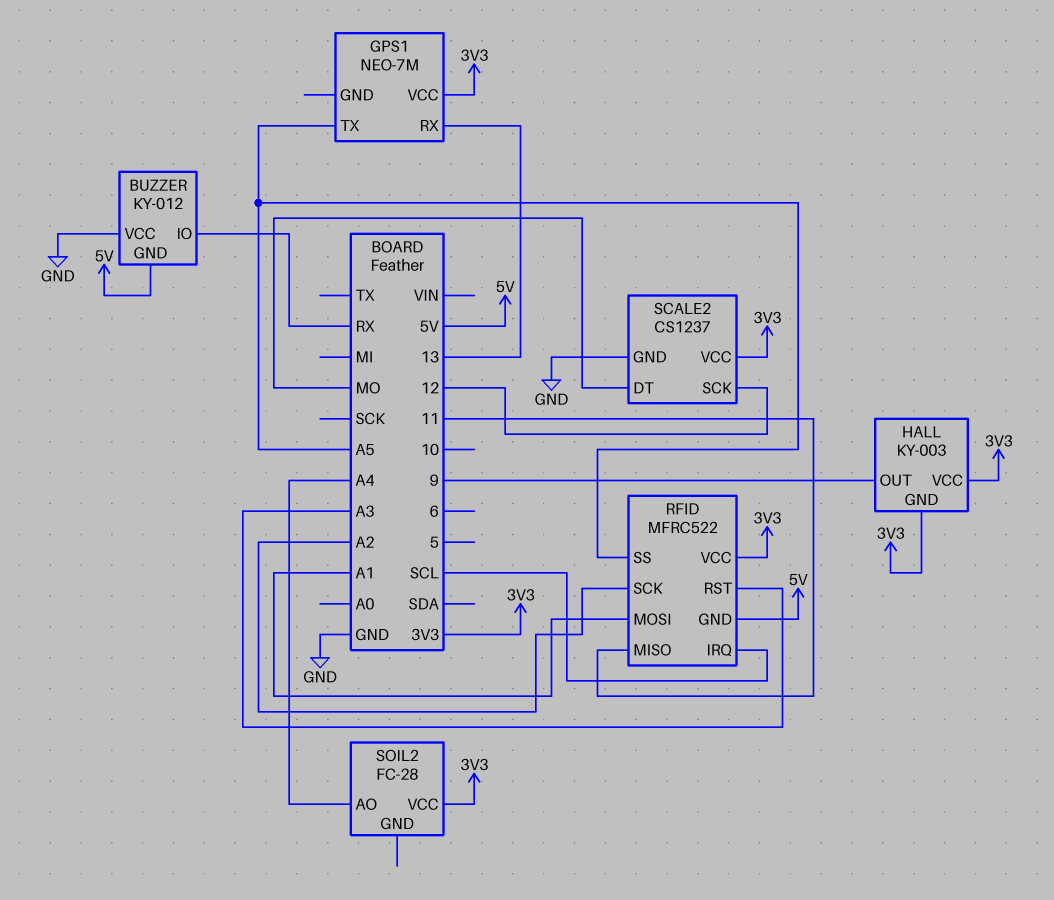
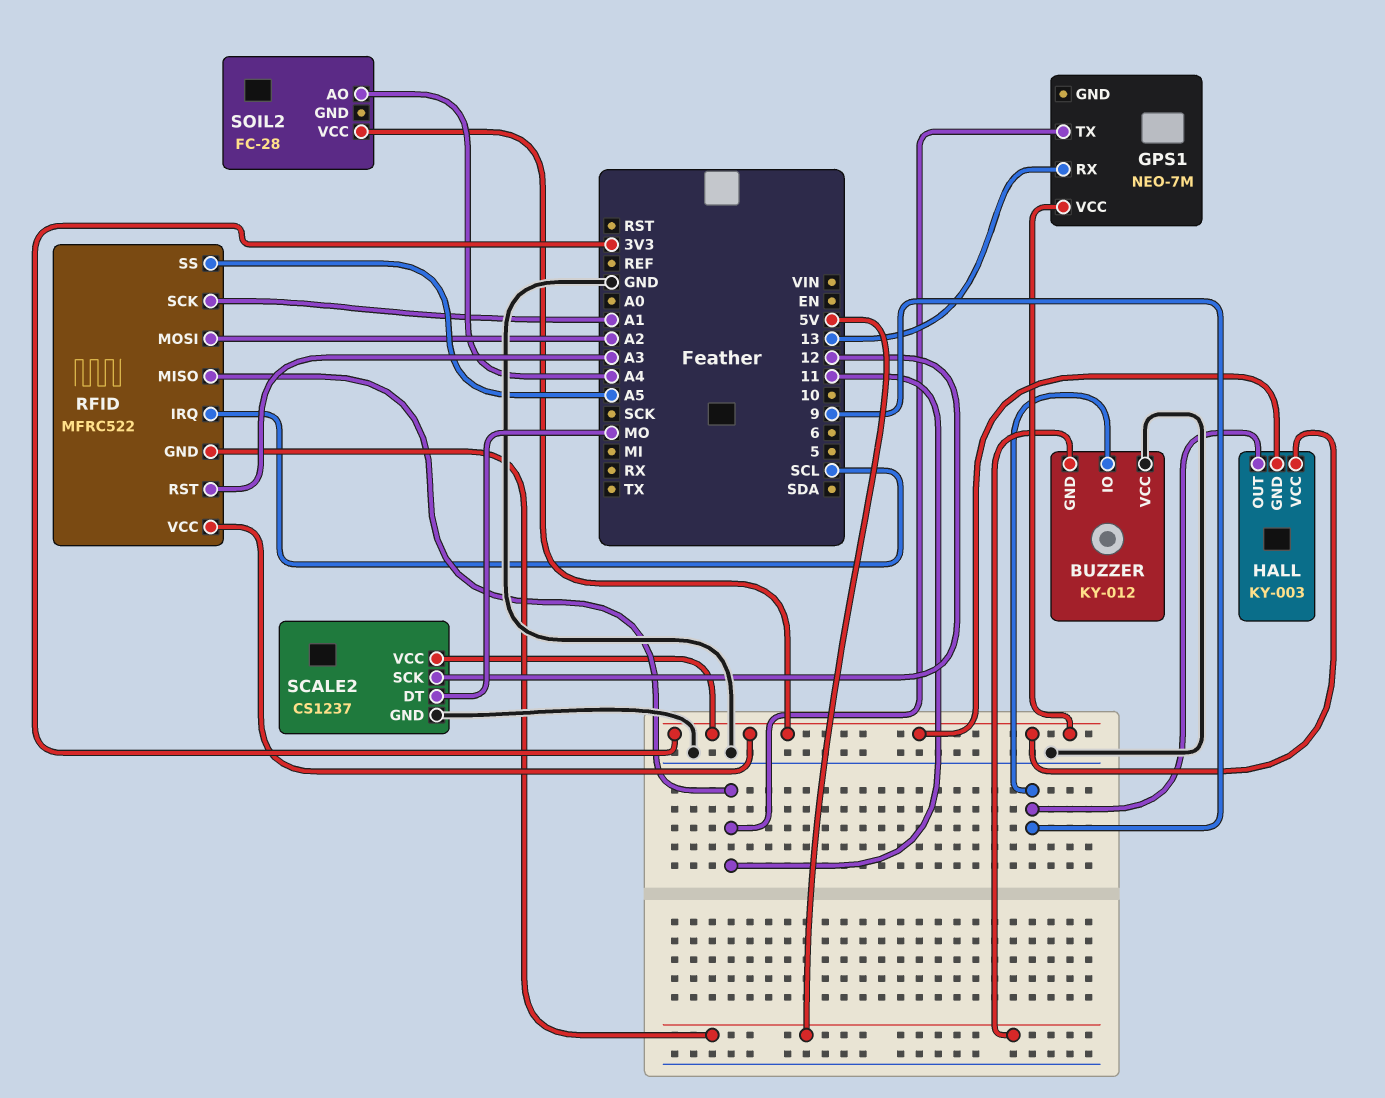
BUZZER pin IO: RX -> 9
GPS1 pin TX: A5 -> 11
RFID pin MOSI: A1 -> A2
RFID pin SCK: A2 -> A1

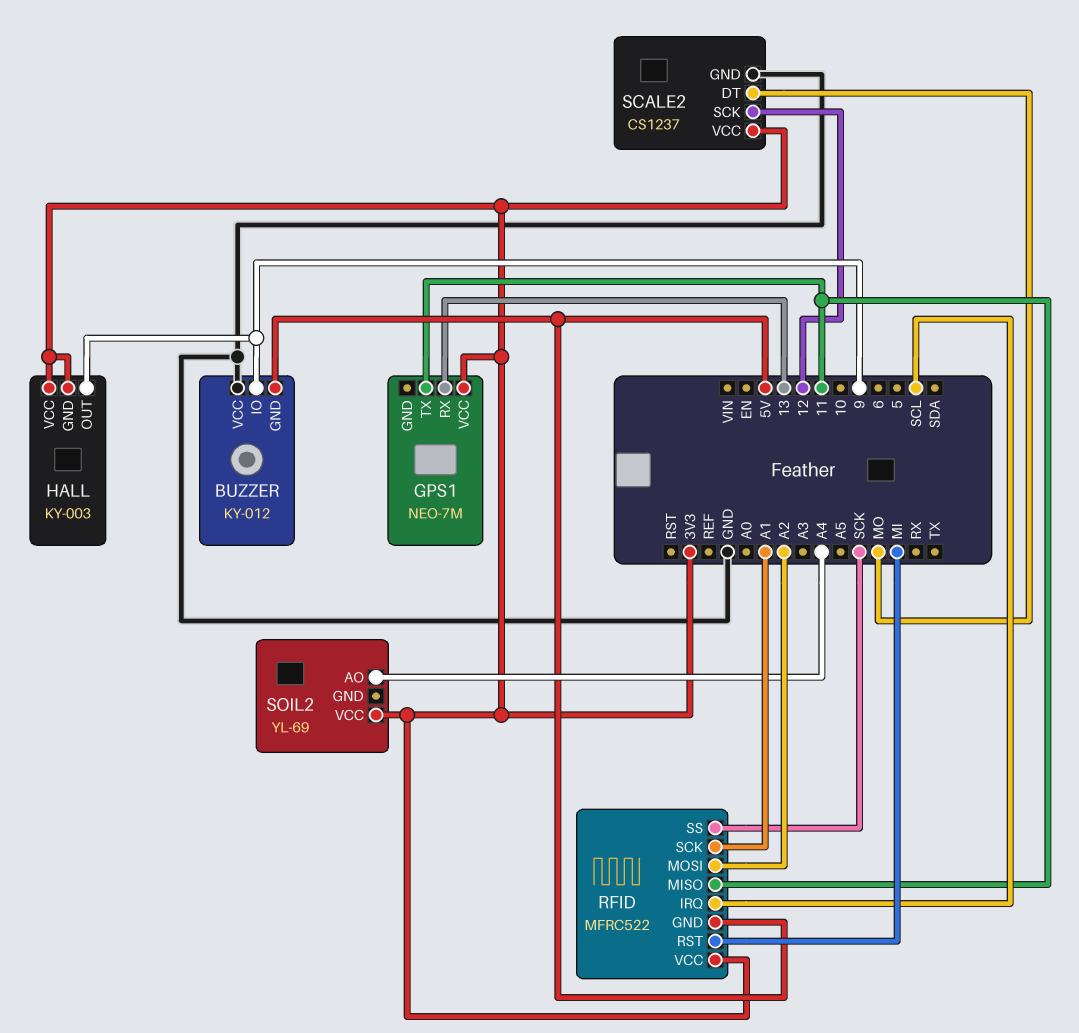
RFID pin RST: A3 -> MI
RFID pin SS: A5 -> SCK
SOIL2: FC-28 -> YL-69

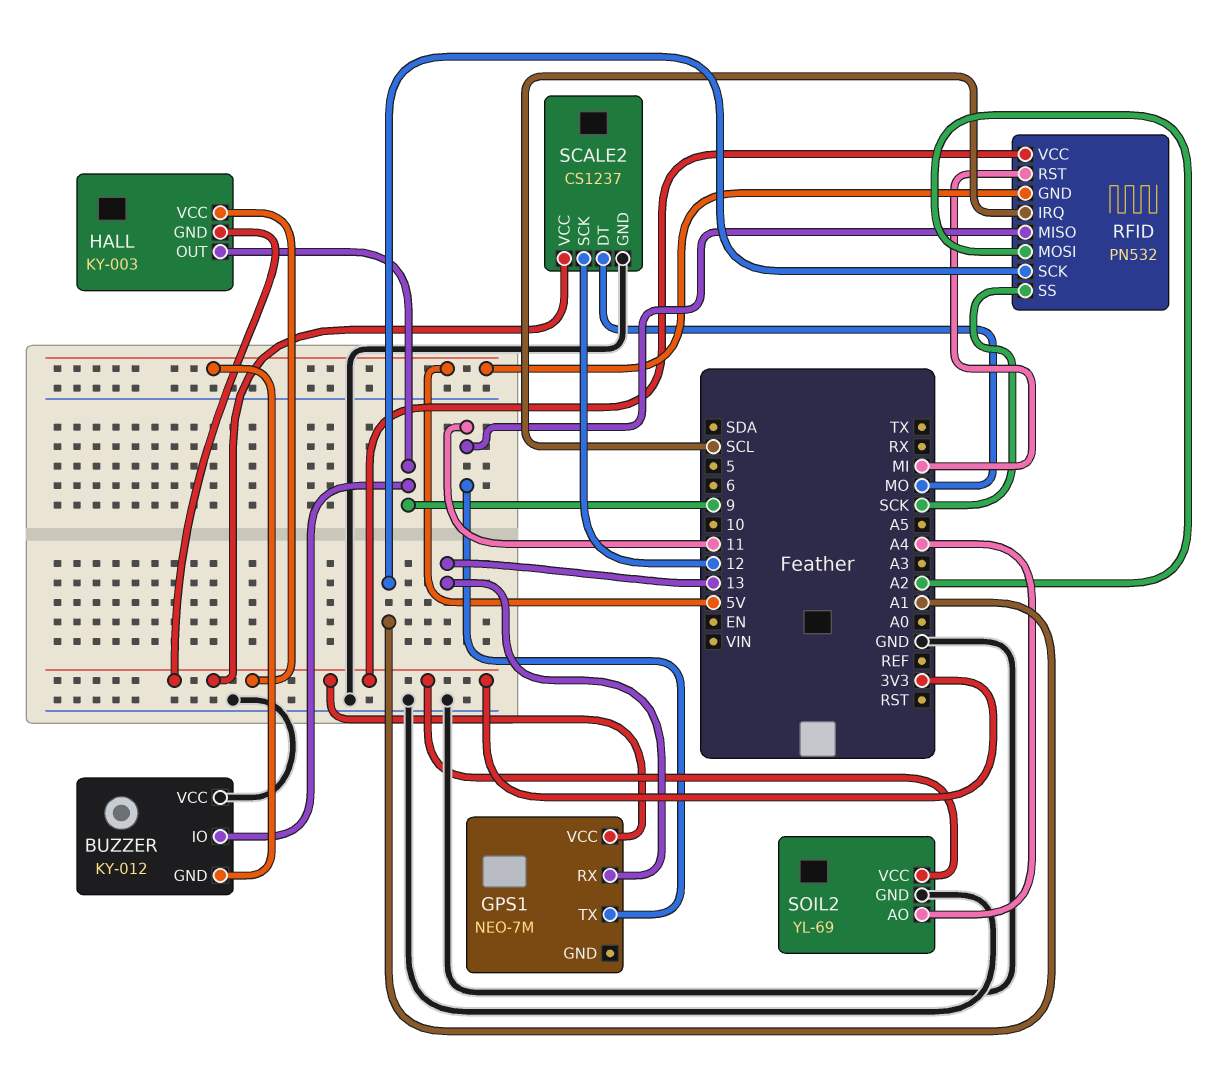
RFID: MFRC522 -> PN532
SOIL2 pin GND: none -> GND

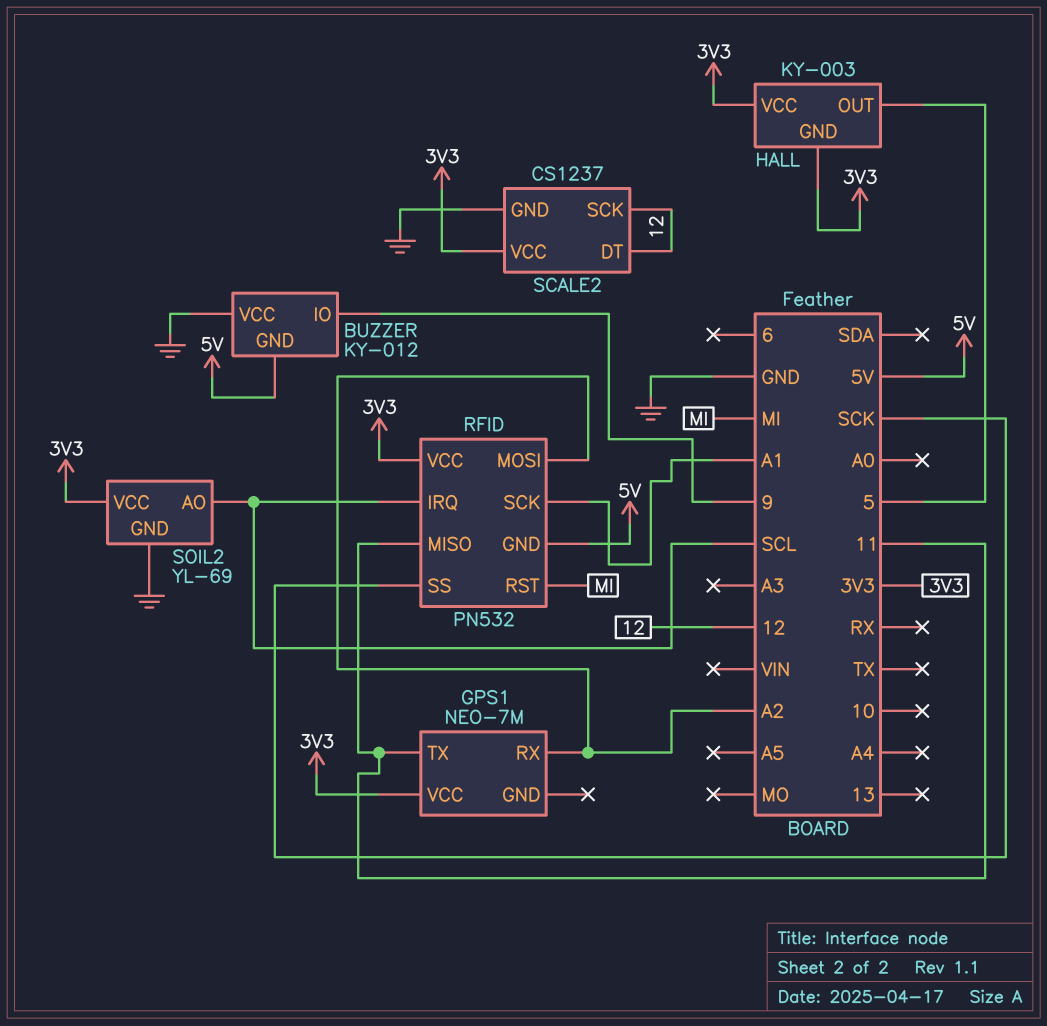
GPS1 pin RX: 13 -> A2
HALL pin OUT: 9 -> 5
SCALE2 pin DT: MO -> 12
SOIL2 pin AO: A4 -> SCL

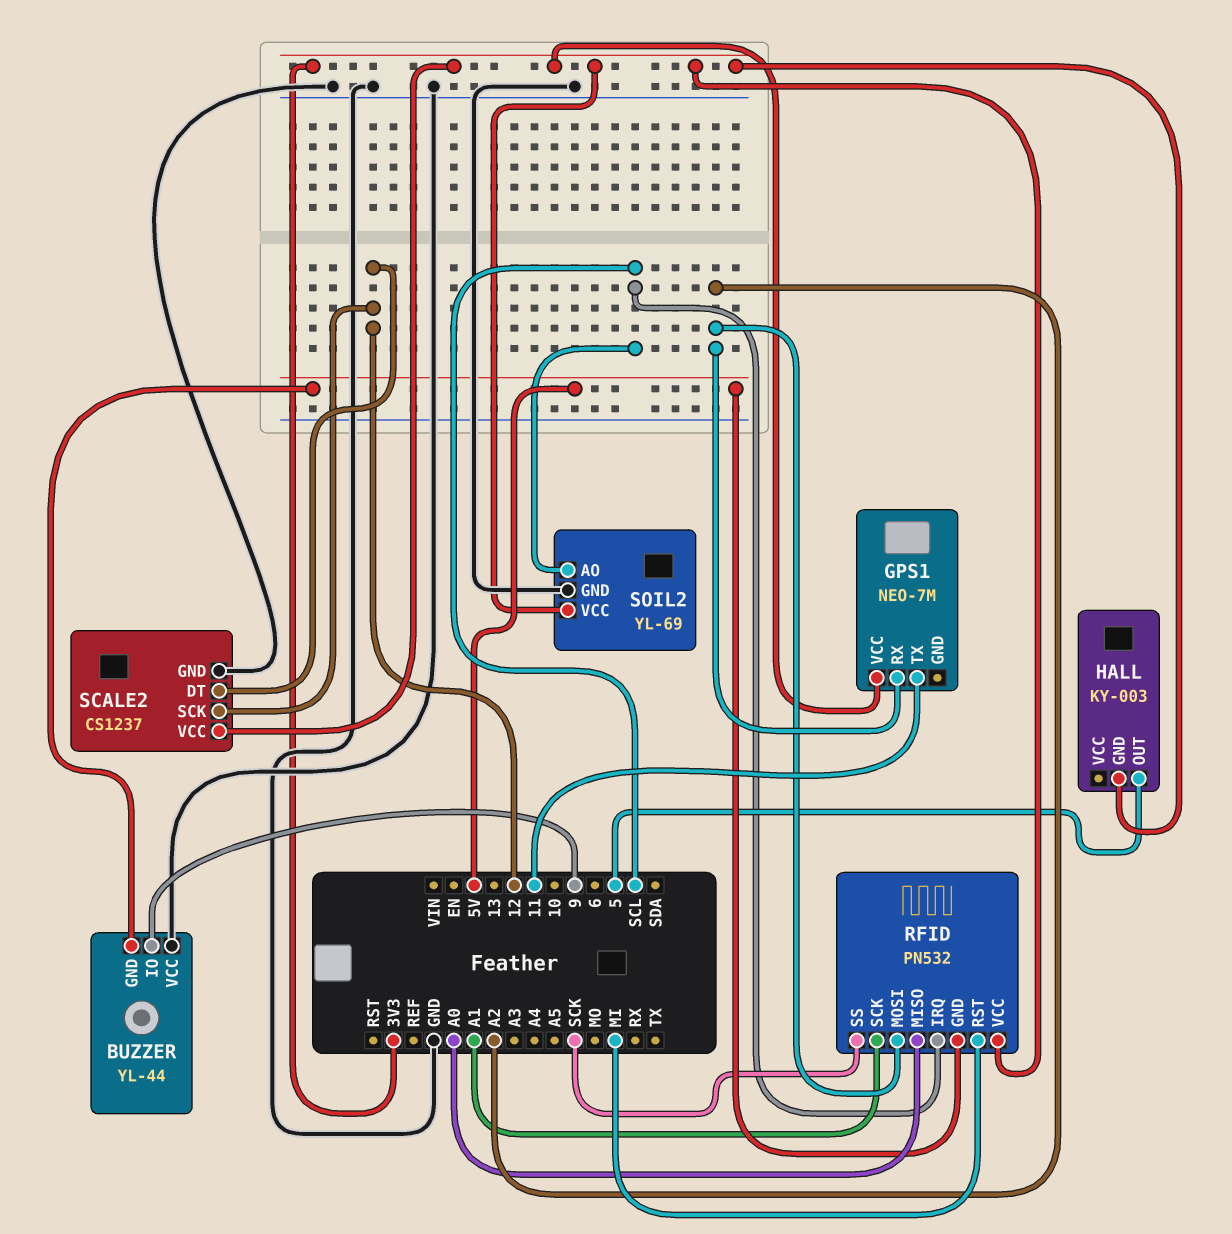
BUZZER: KY-012 -> YL-44
HALL pin VCC: 3V3 -> none
RFID pin MISO: 11 -> A0

